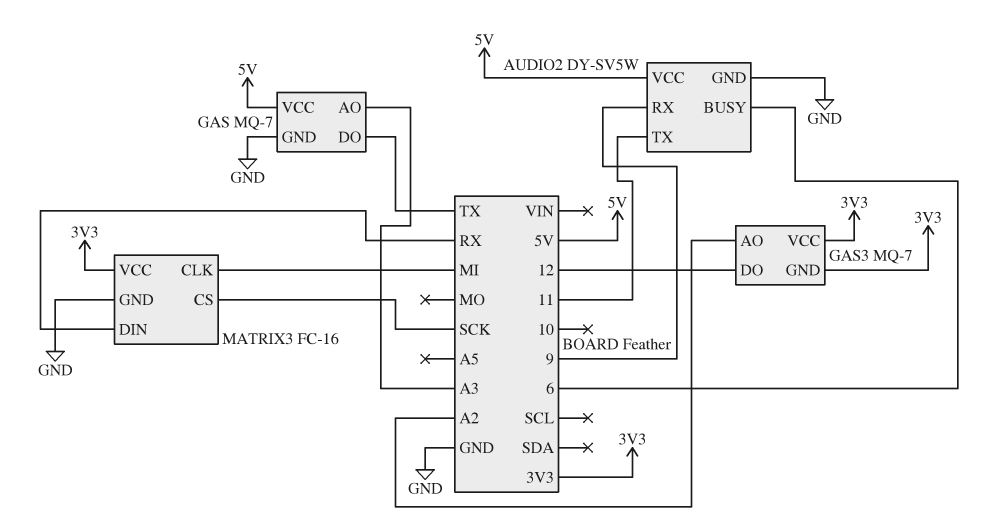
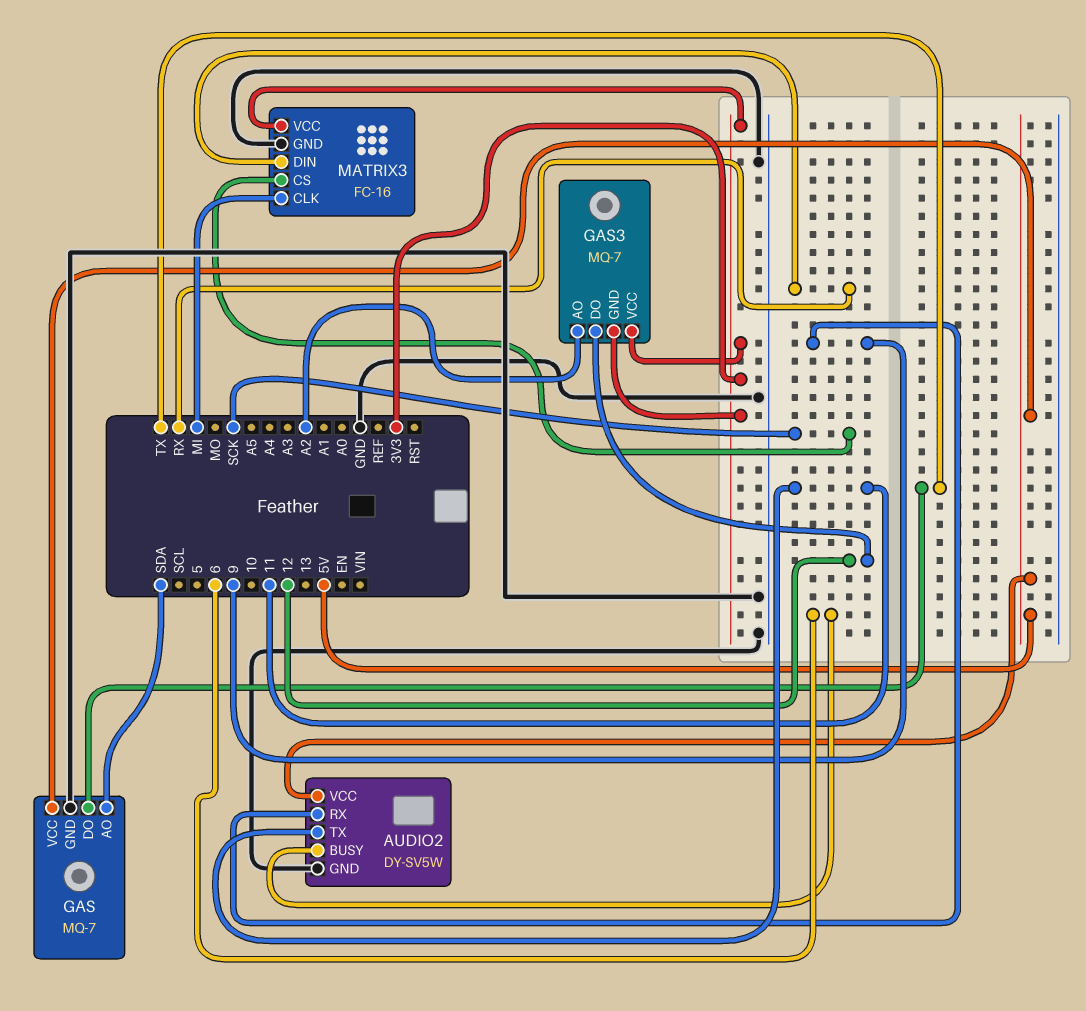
GAS pin AO: A3 -> SDA

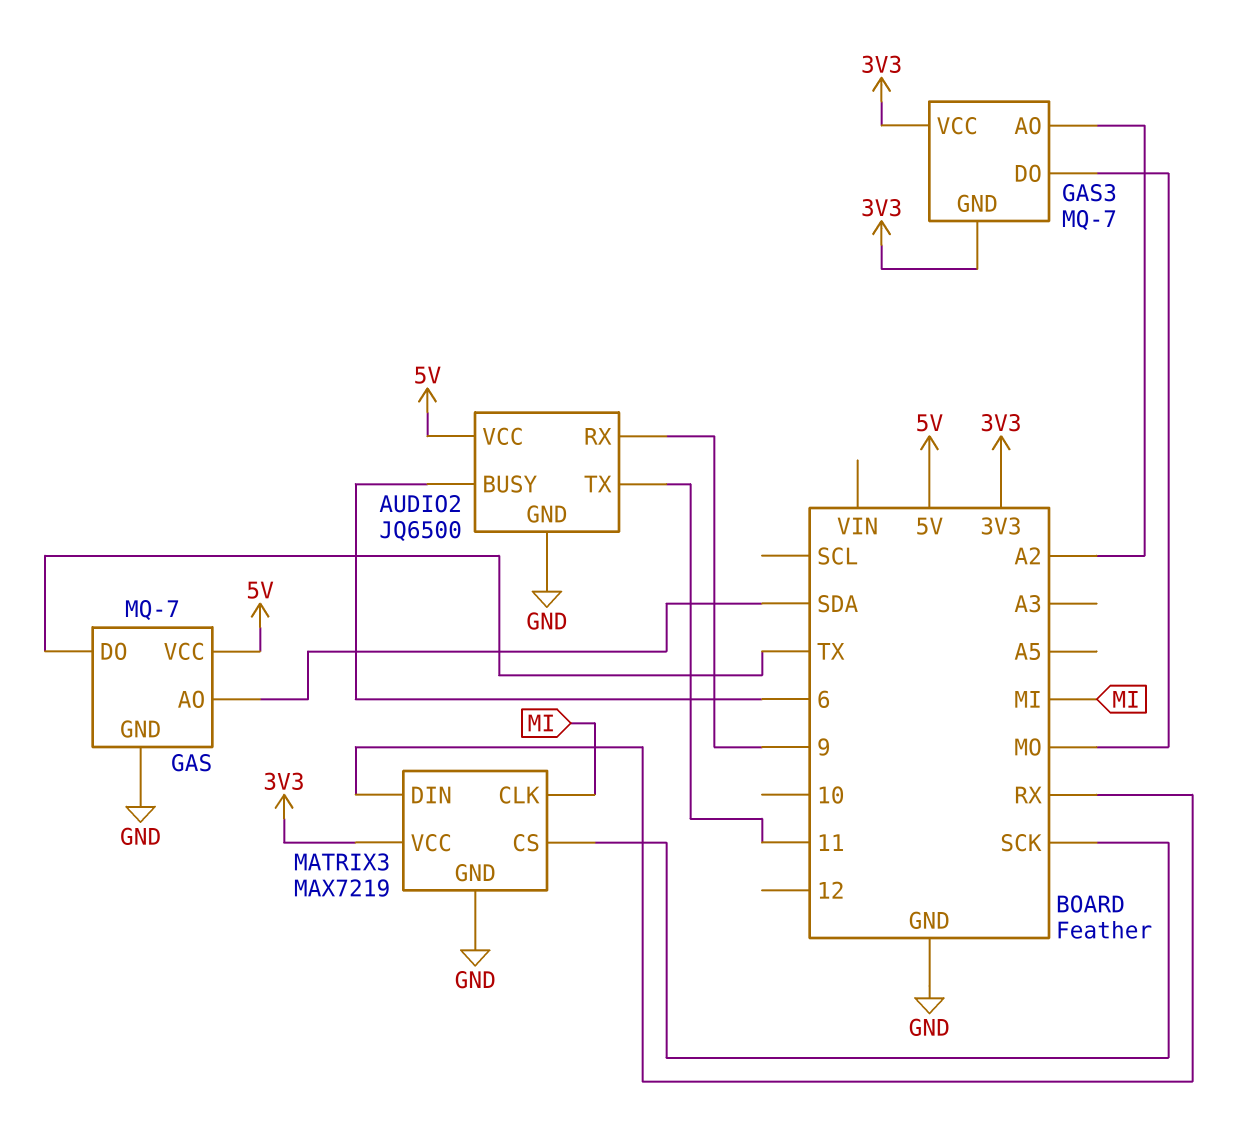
AUDIO2: DY-SV5W -> JQ6500
GAS3 pin DO: 12 -> MO
MATRIX3: FC-16 -> MAX7219

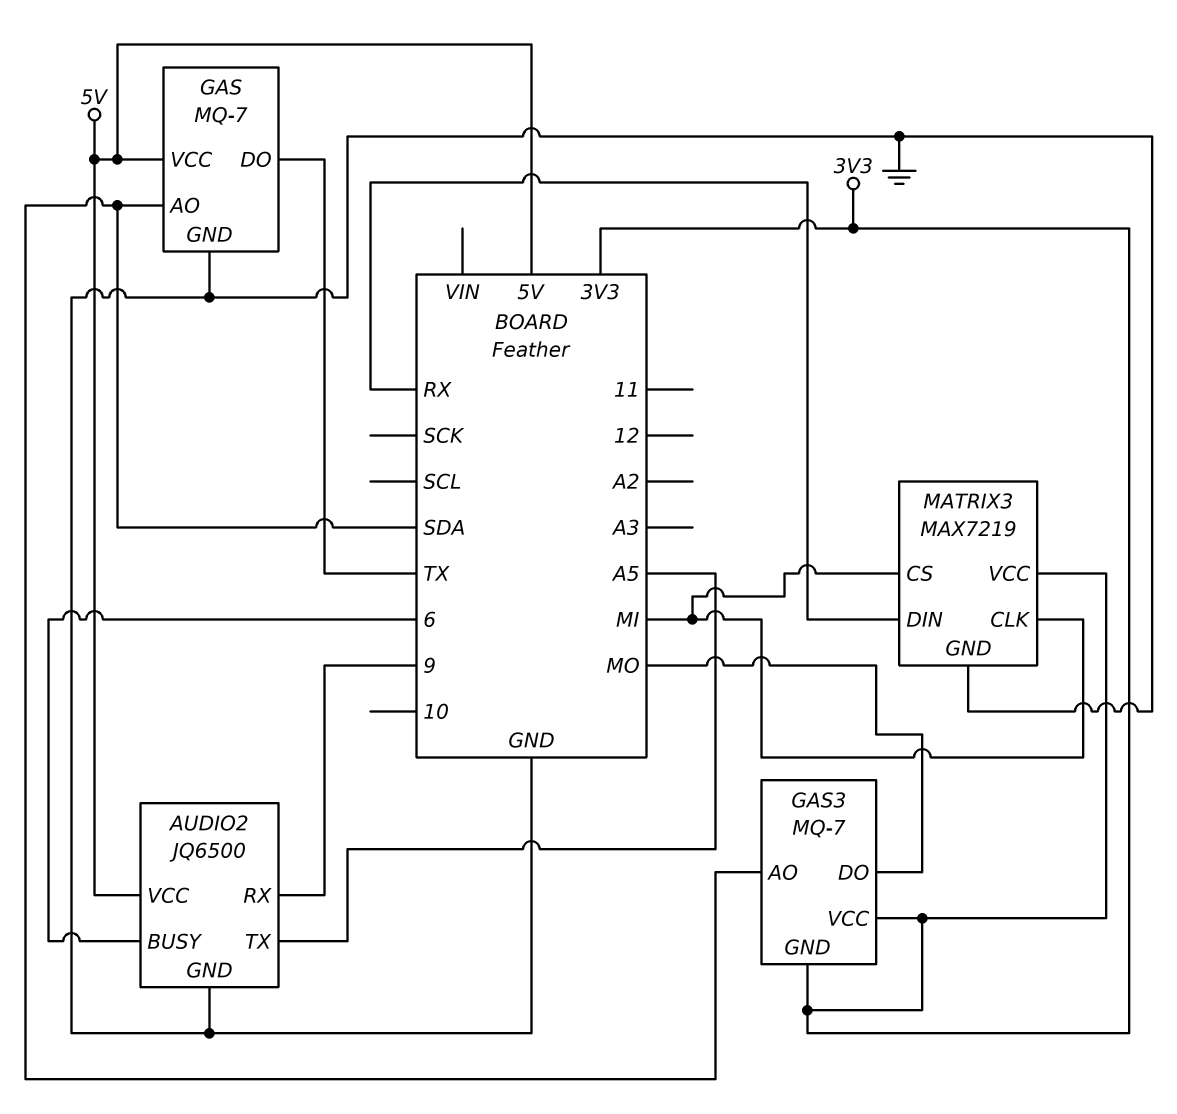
AUDIO2 pin TX: 11 -> A5
GAS3 pin AO: A2 -> SDA
MATRIX3 pin CS: SCK -> MI

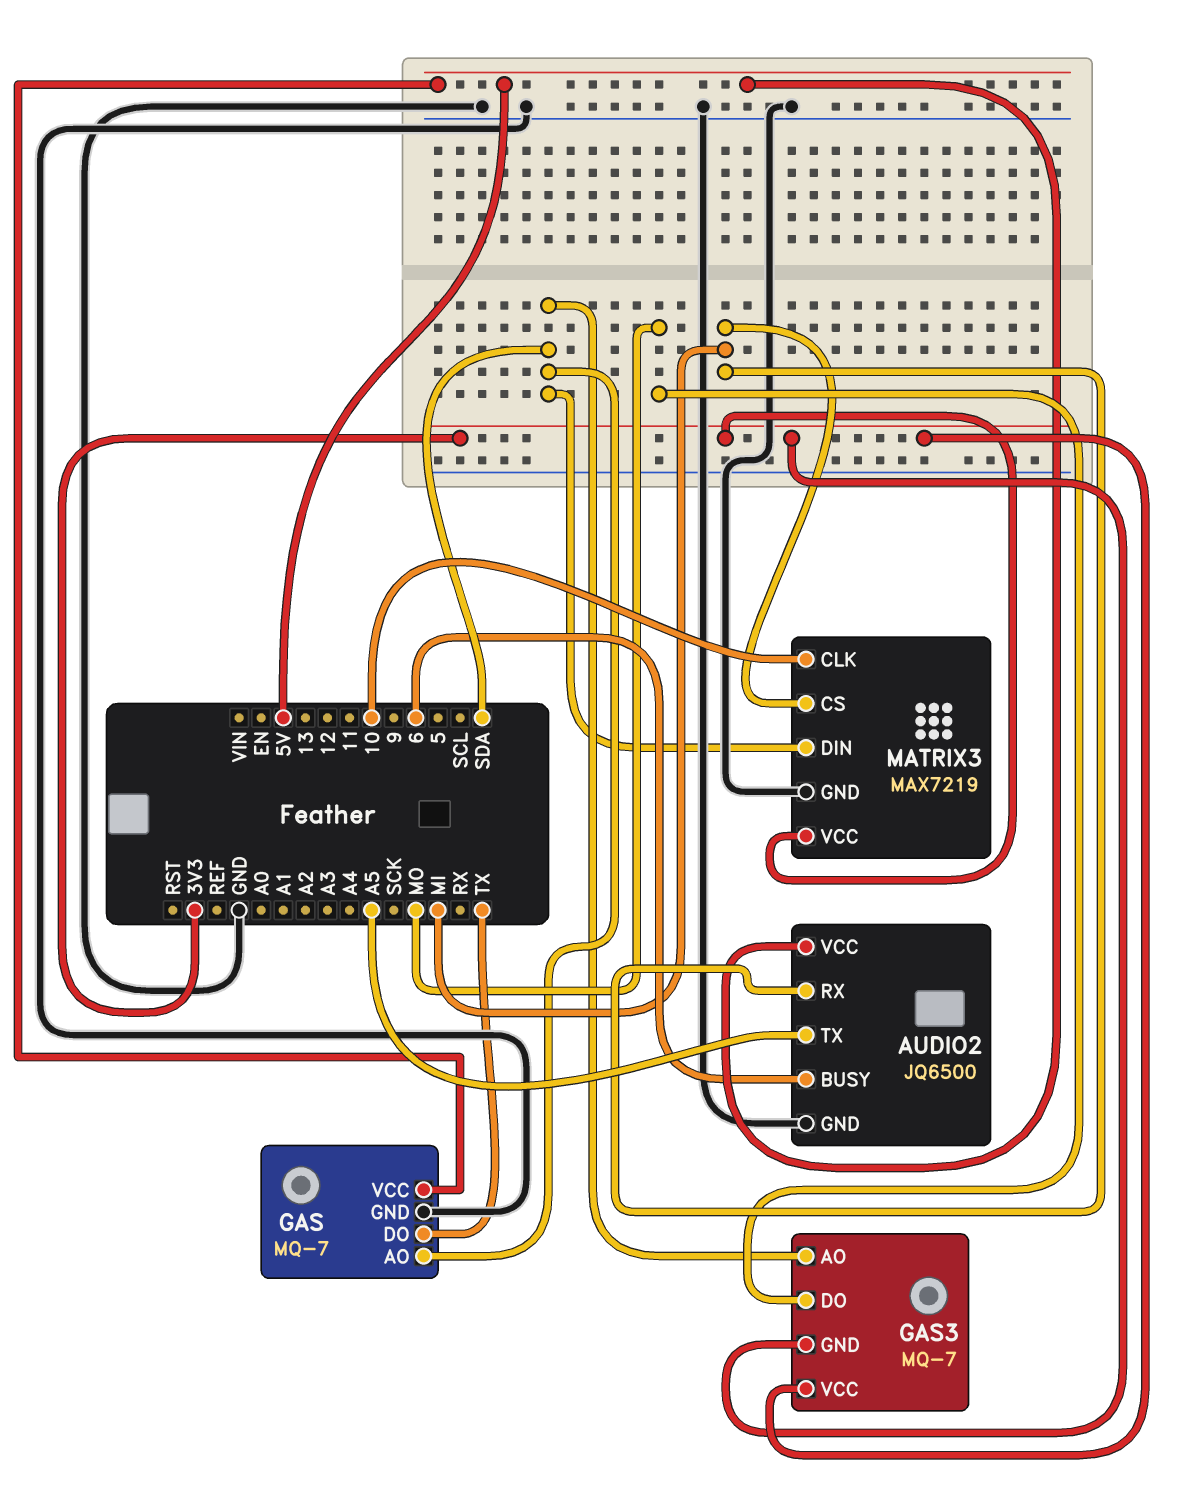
AUDIO2 pin RX: 9 -> MI
MATRIX3 pin CLK: MI -> 10
MATRIX3 pin DIN: RX -> SDA

